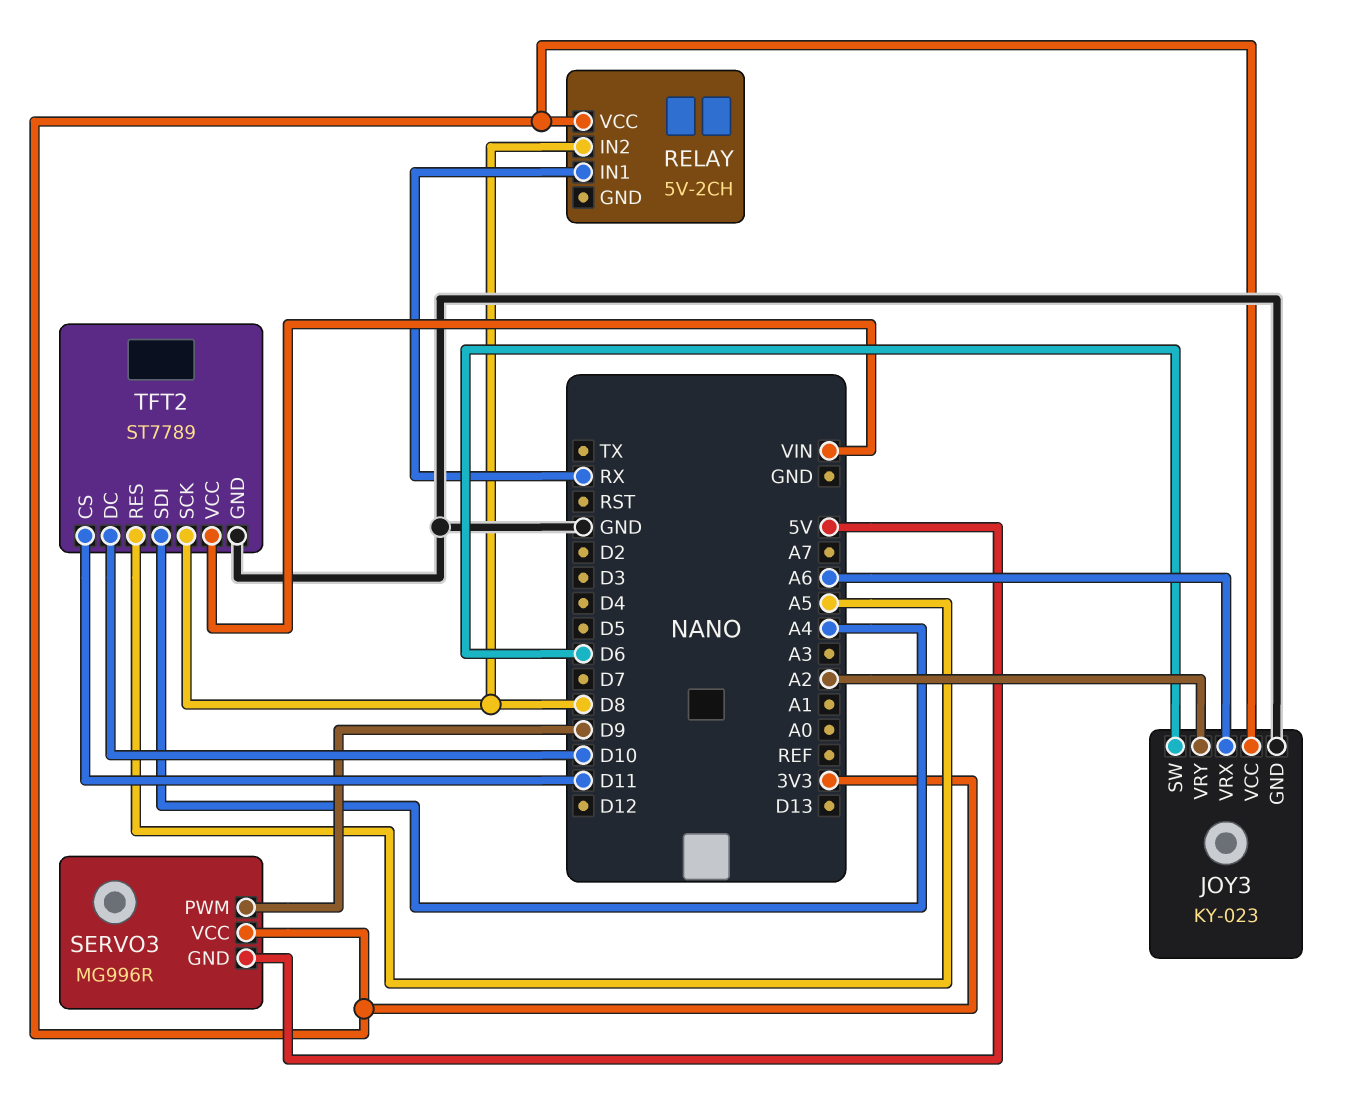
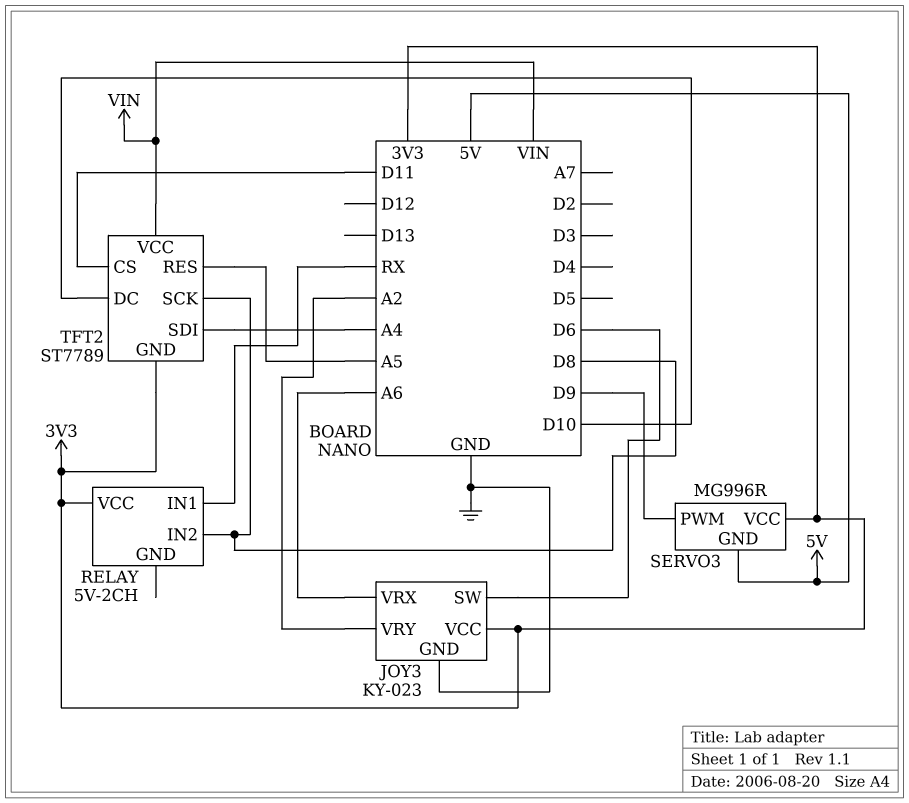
TFT2 pin GND: GND -> 3V3

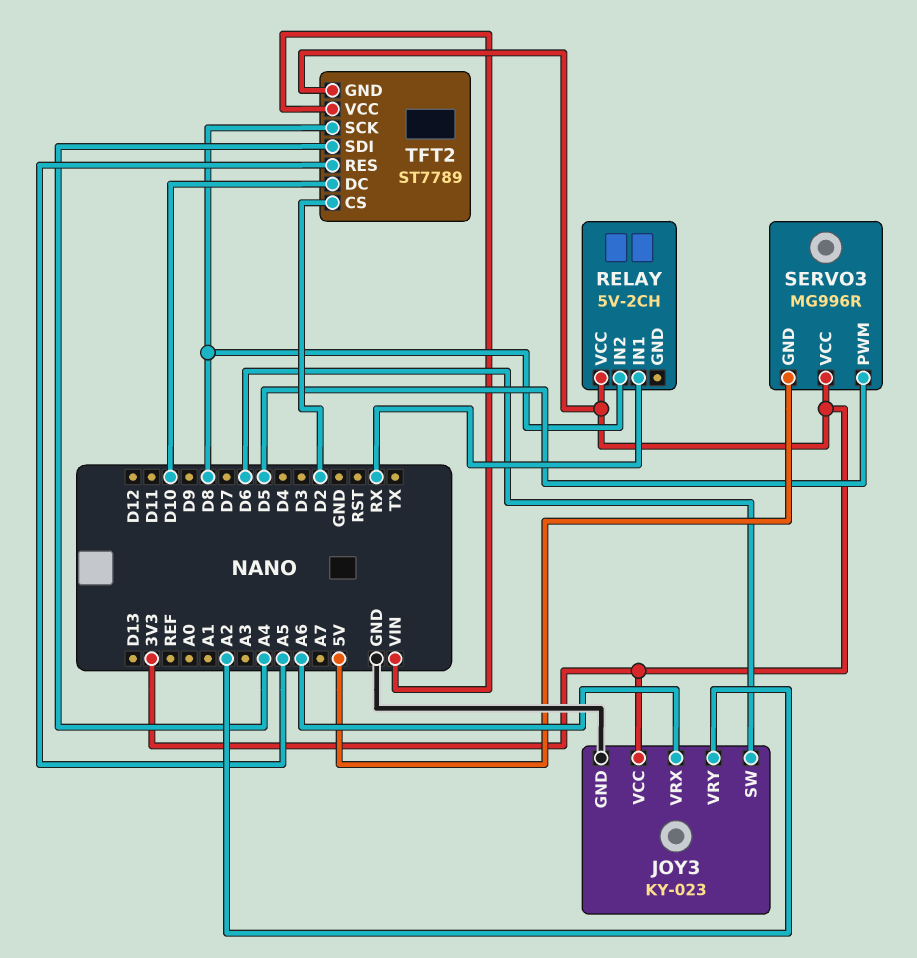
SERVO3 pin PWM: D9 -> D5
TFT2 pin CS: D11 -> D2

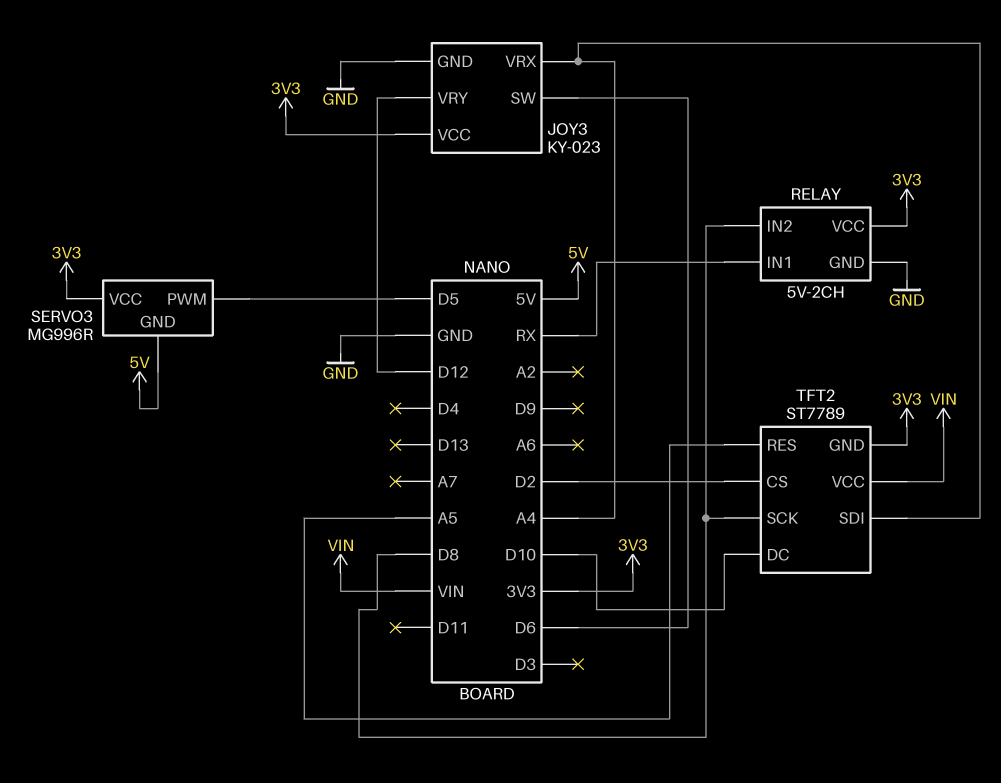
JOY3 pin VRX: A6 -> A4
JOY3 pin VRY: A2 -> D12
RELAY pin GND: none -> GND

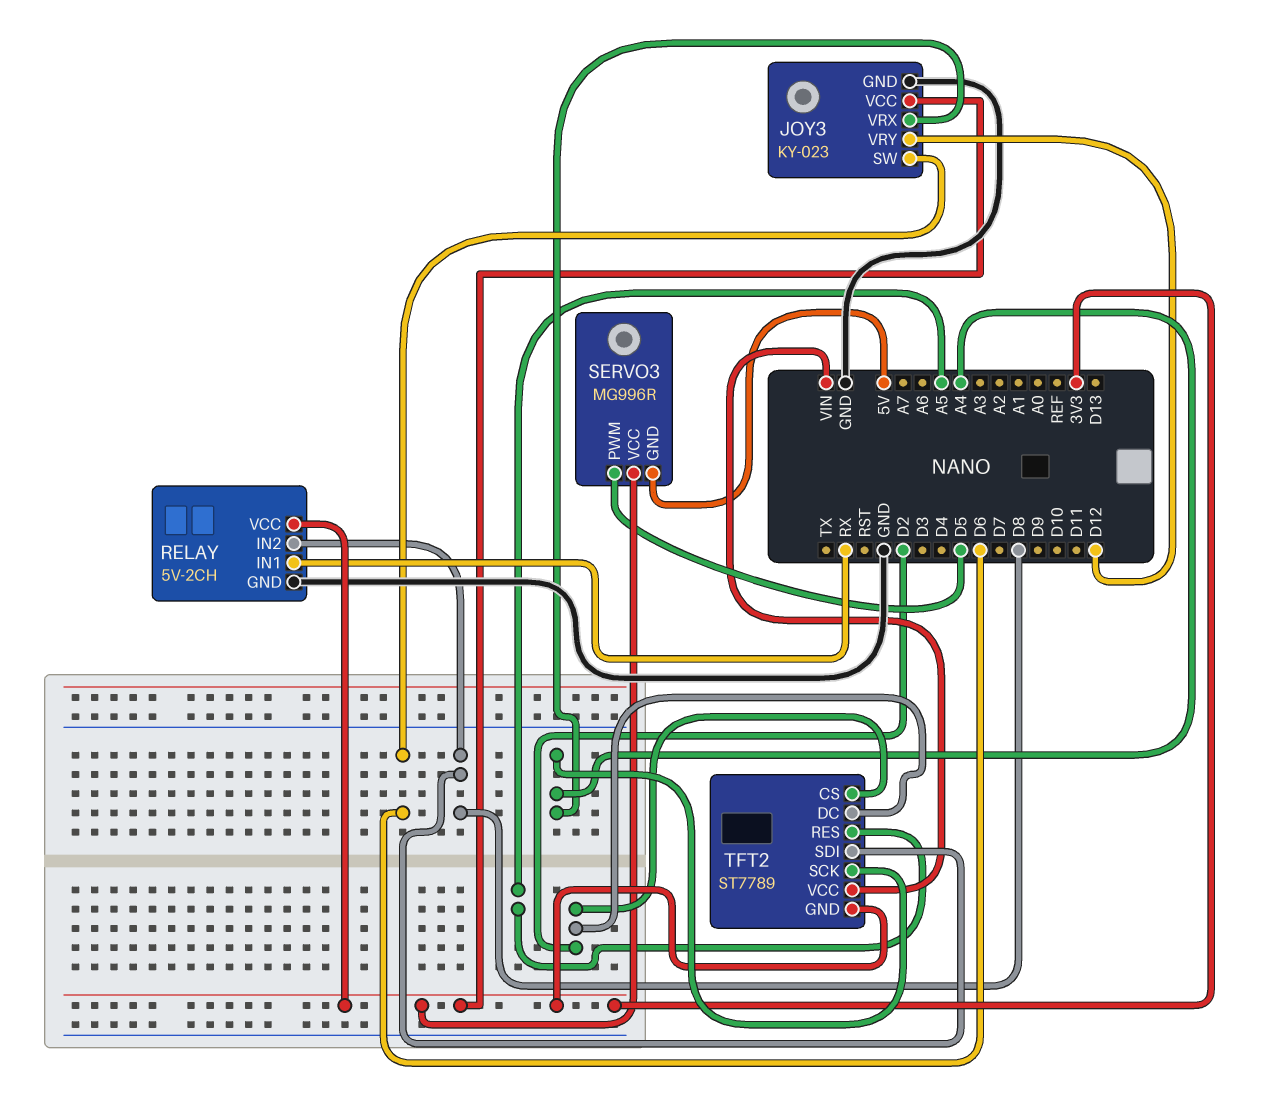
TFT2 pin DC: D10 -> D2
TFT2 pin SCK: D8 -> A4
TFT2 pin SDI: A4 -> D8

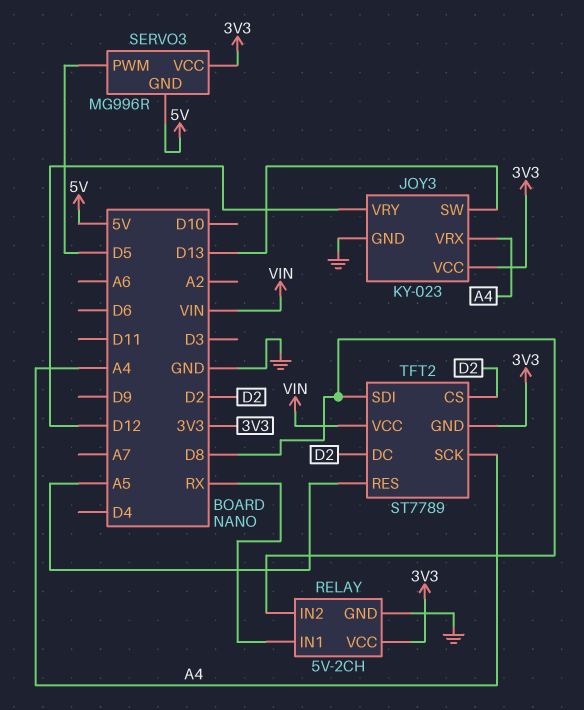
JOY3 pin SW: D6 -> D13

